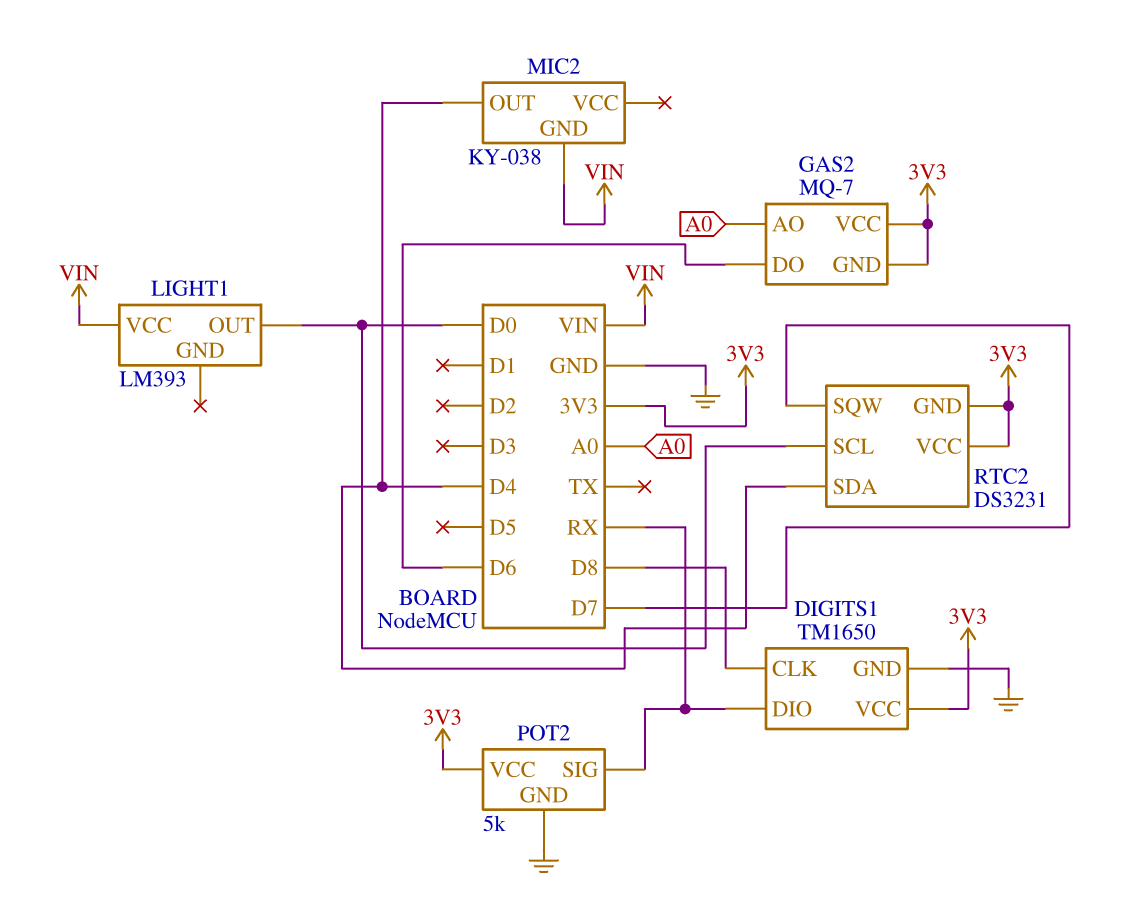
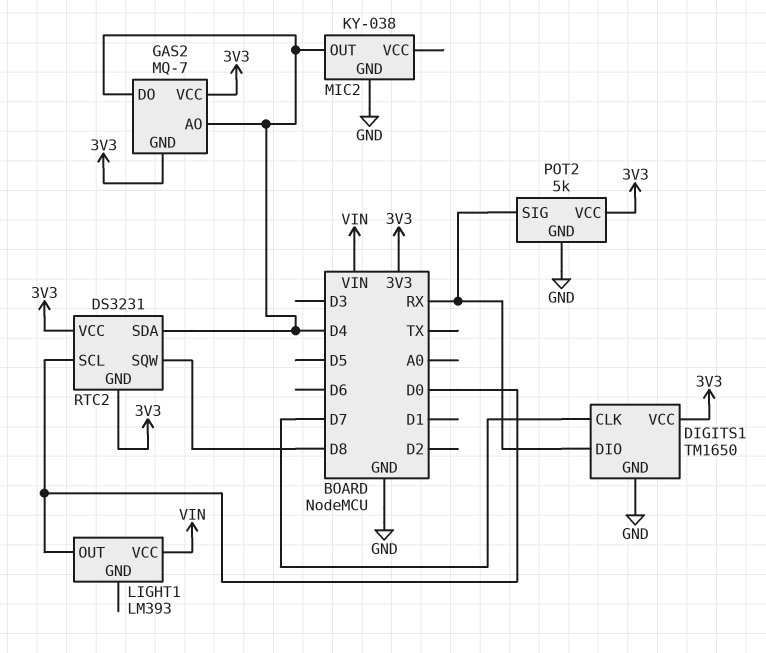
DIGITS1 pin CLK: D8 -> D7
GAS2 pin AO: A0 -> D4
GAS2 pin DO: D6 -> D4
MIC2 pin GND: VIN -> GND
RTC2 pin SQW: D7 -> D8

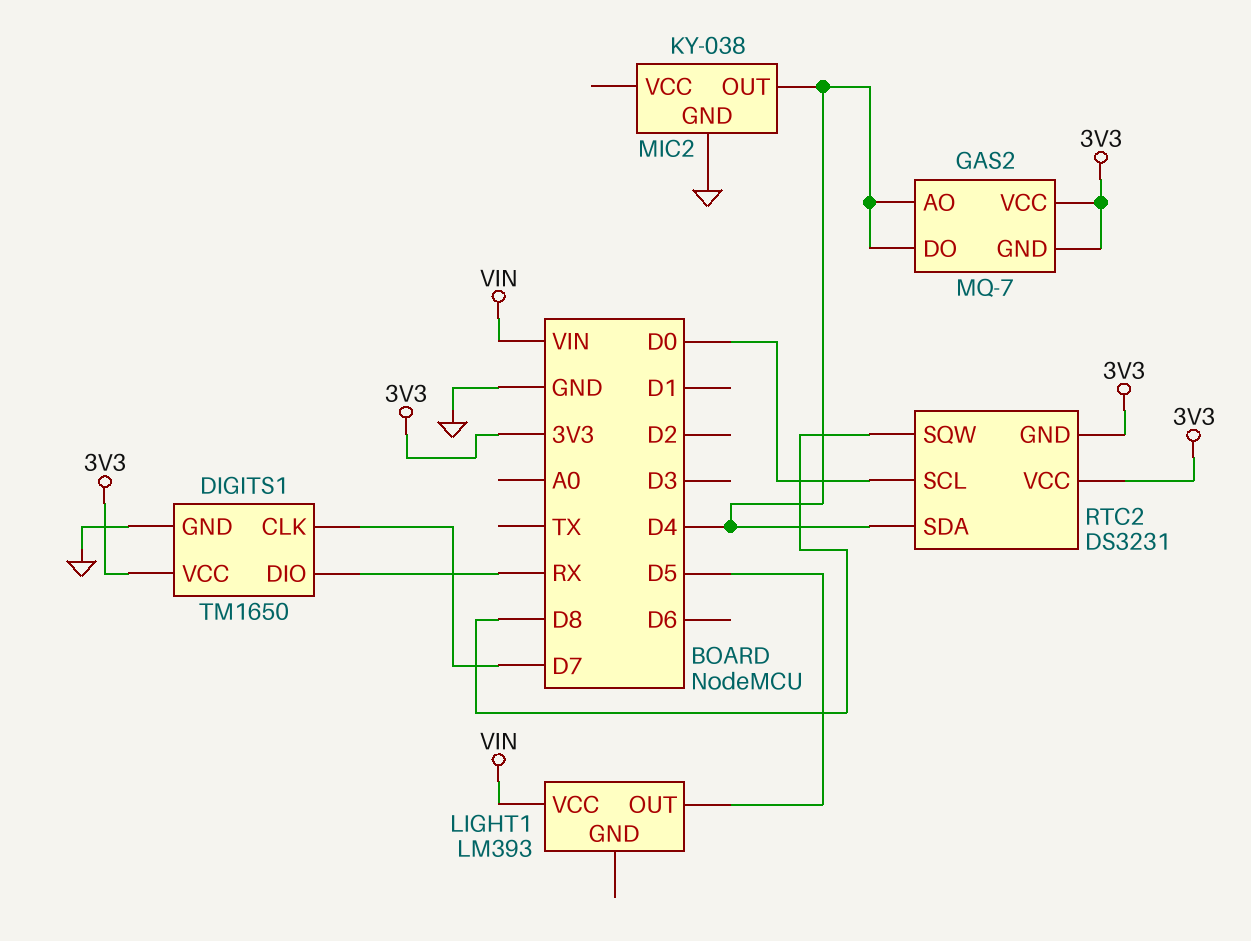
LIGHT1 pin OUT: D0 -> D5
POT2: 5k -> none
POT2 pin GND: GND -> none
POT2 pin SIG: RX -> none
POT2 pin VCC: 3V3 -> none

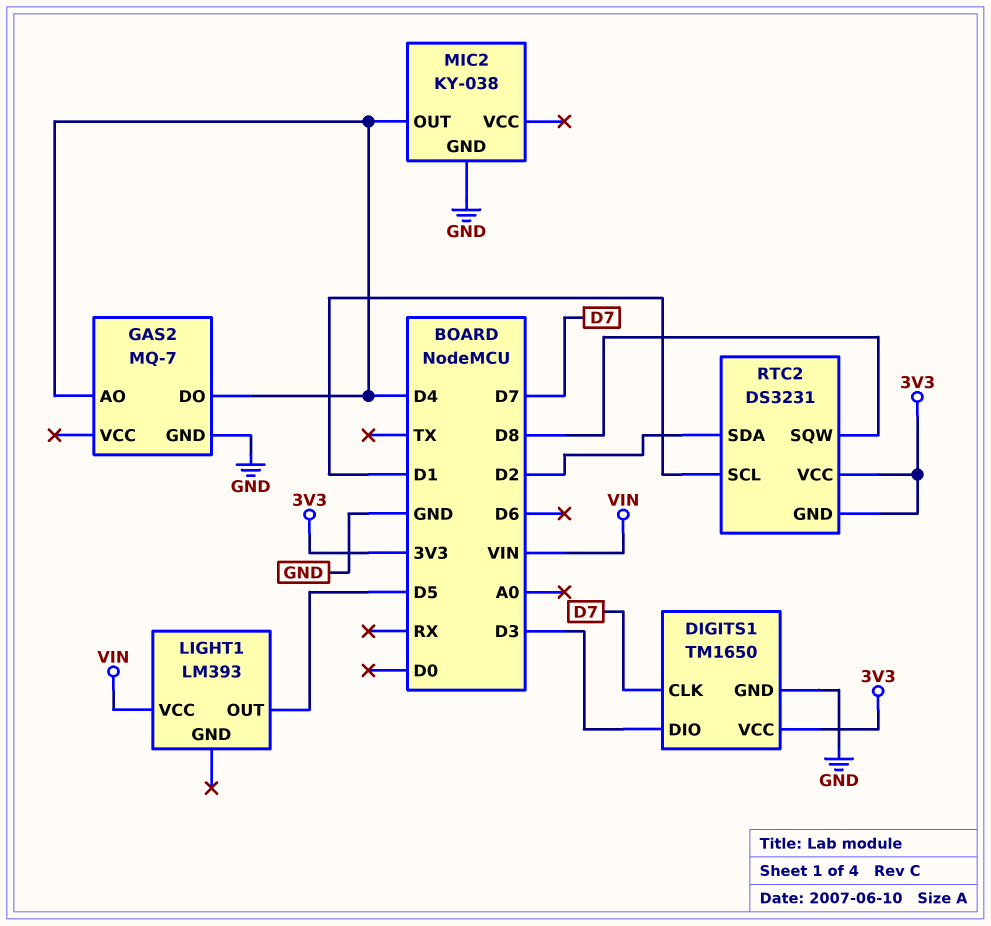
DIGITS1 pin DIO: RX -> D3
GAS2 pin GND: 3V3 -> GND
GAS2 pin VCC: 3V3 -> none
RTC2 pin SCL: D0 -> D1
RTC2 pin SDA: D4 -> D2

